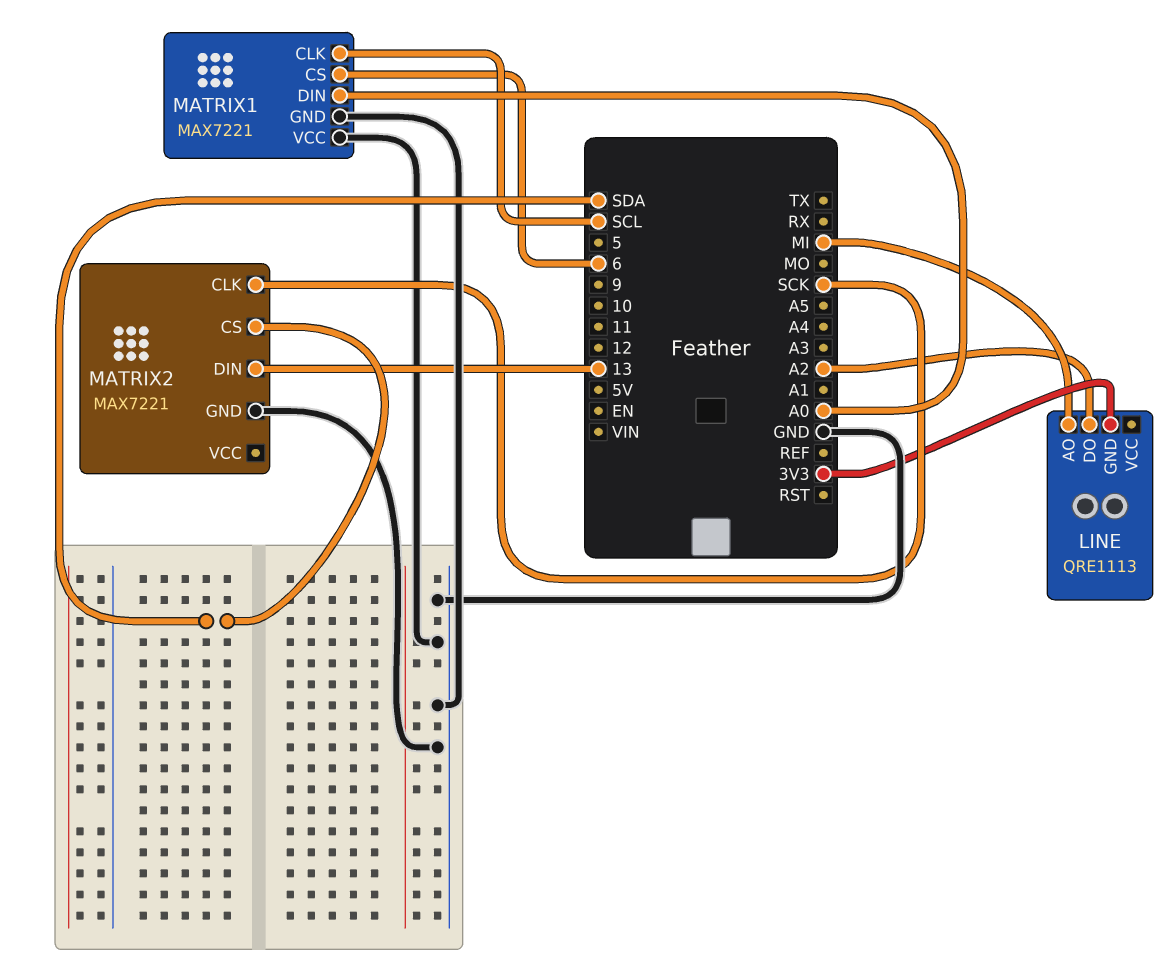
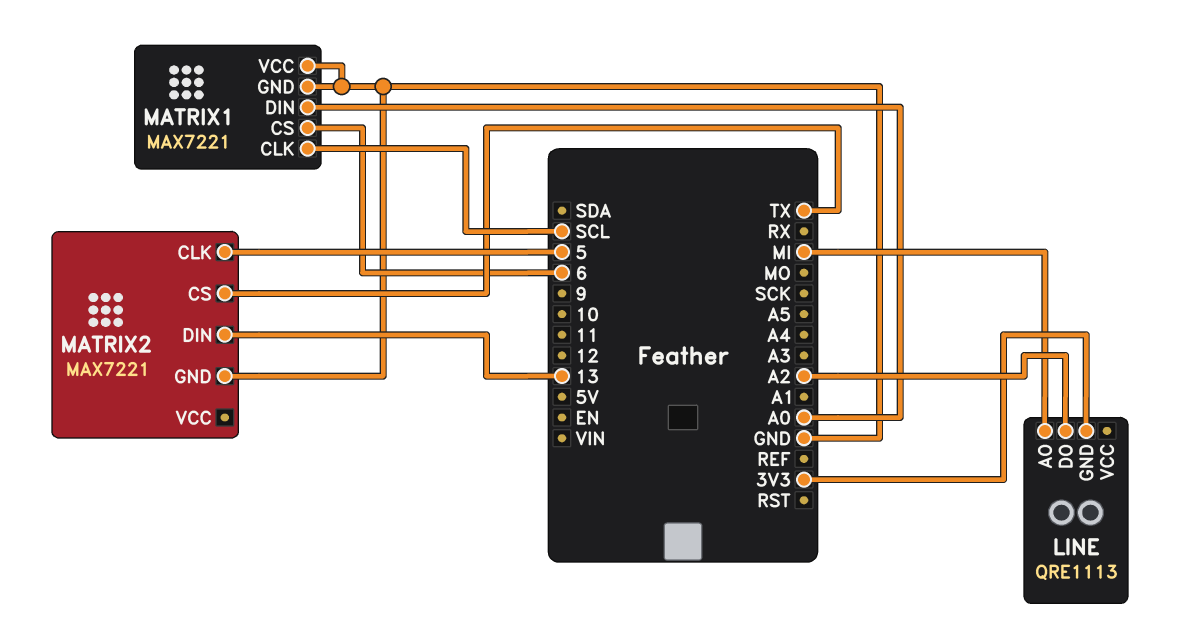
MATRIX2 pin CLK: SCK -> 5
MATRIX2 pin CS: SDA -> TX

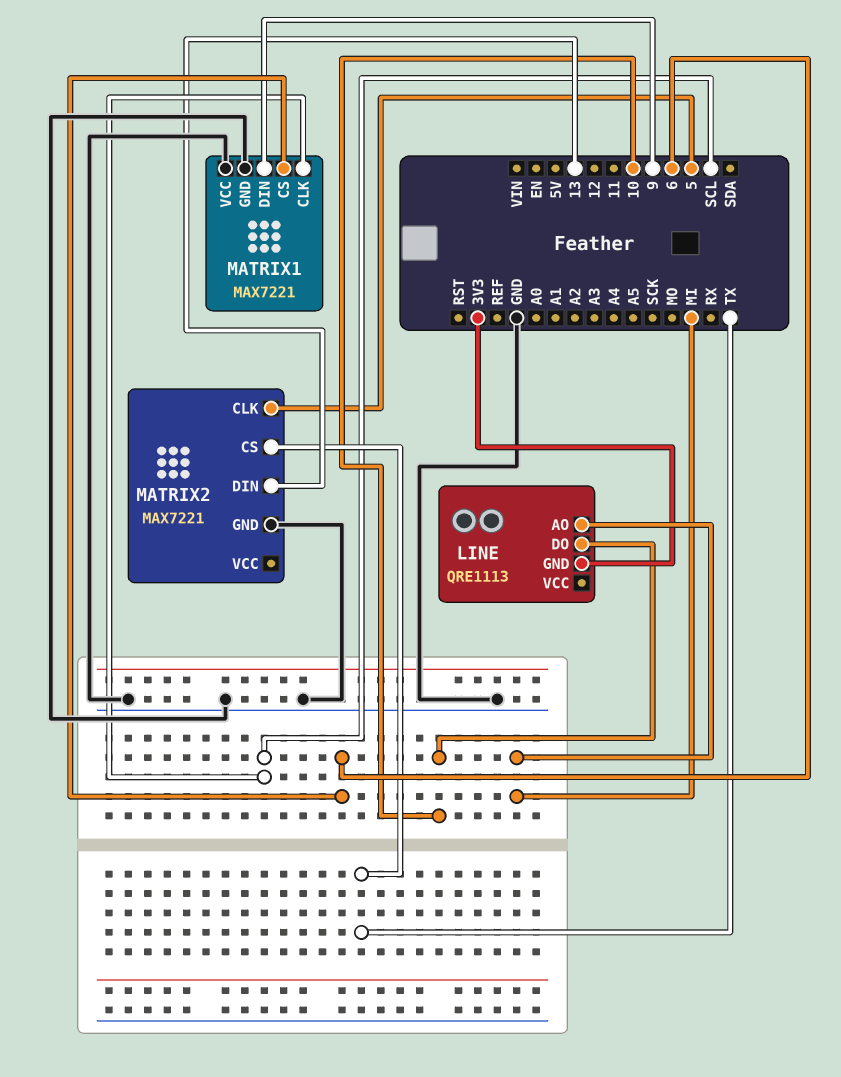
LINE pin DO: A2 -> 10
MATRIX1 pin DIN: A0 -> 9

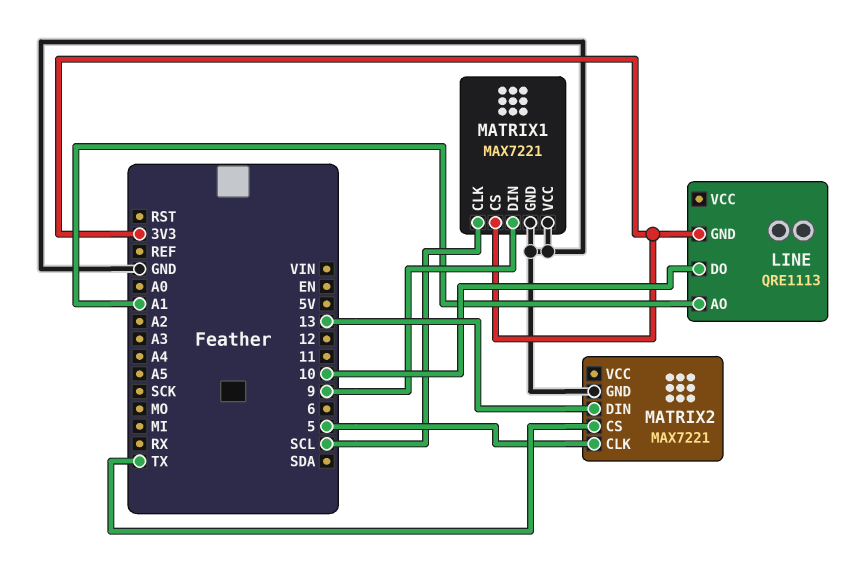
LINE pin AO: MI -> A1
MATRIX1 pin CS: 6 -> 3V3

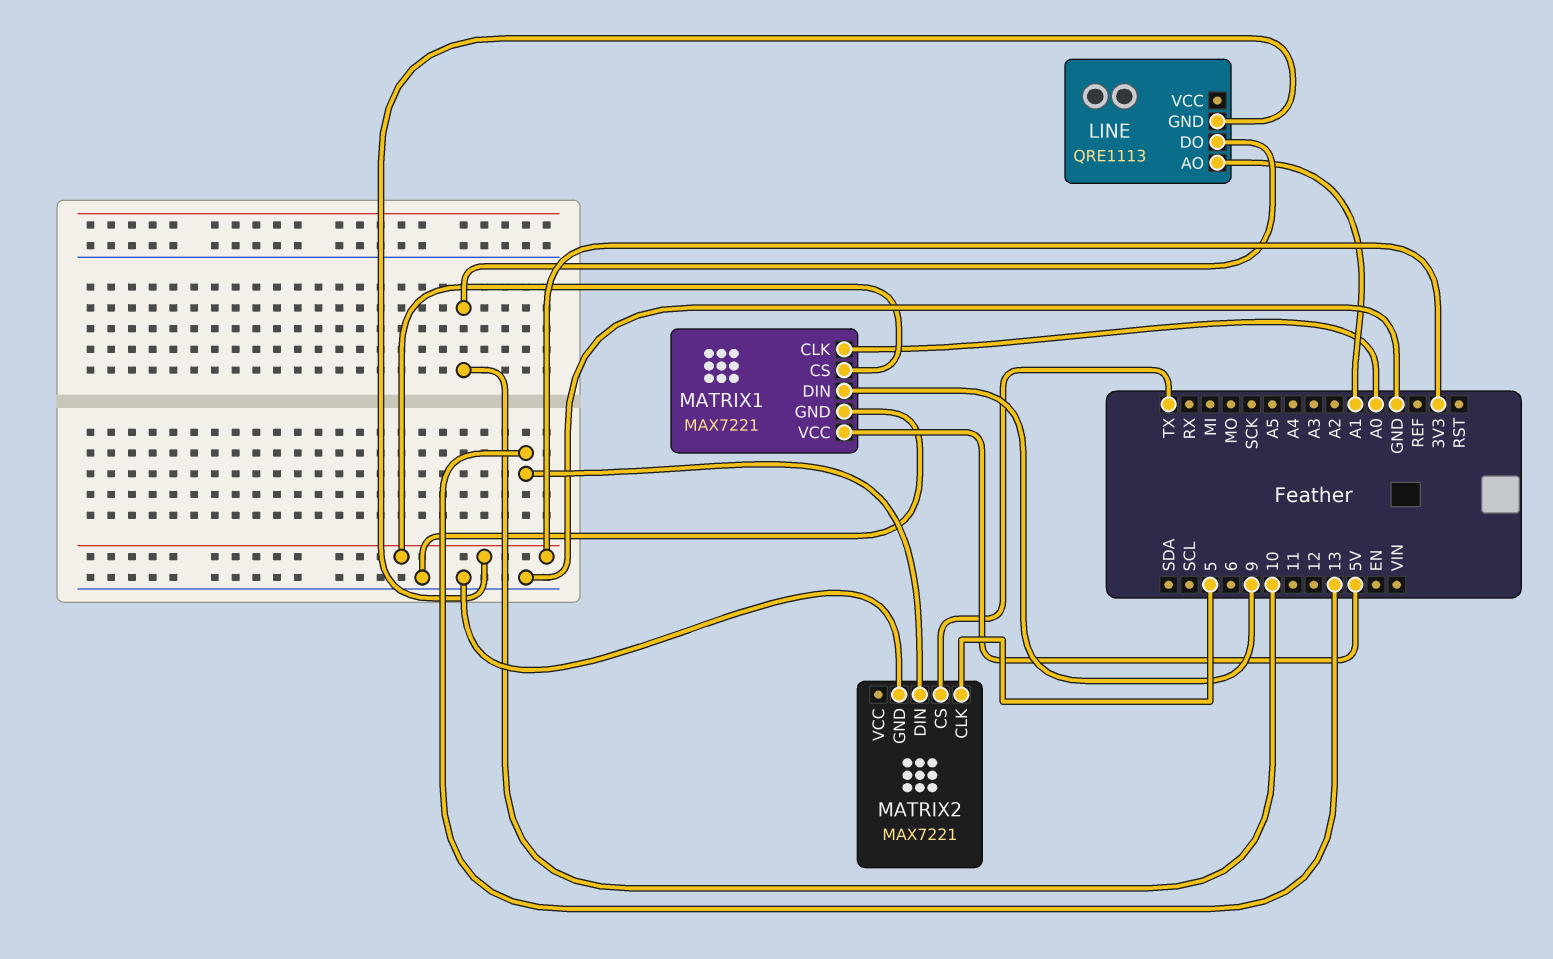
MATRIX1 pin CLK: SCL -> A0
MATRIX1 pin VCC: GND -> 5V

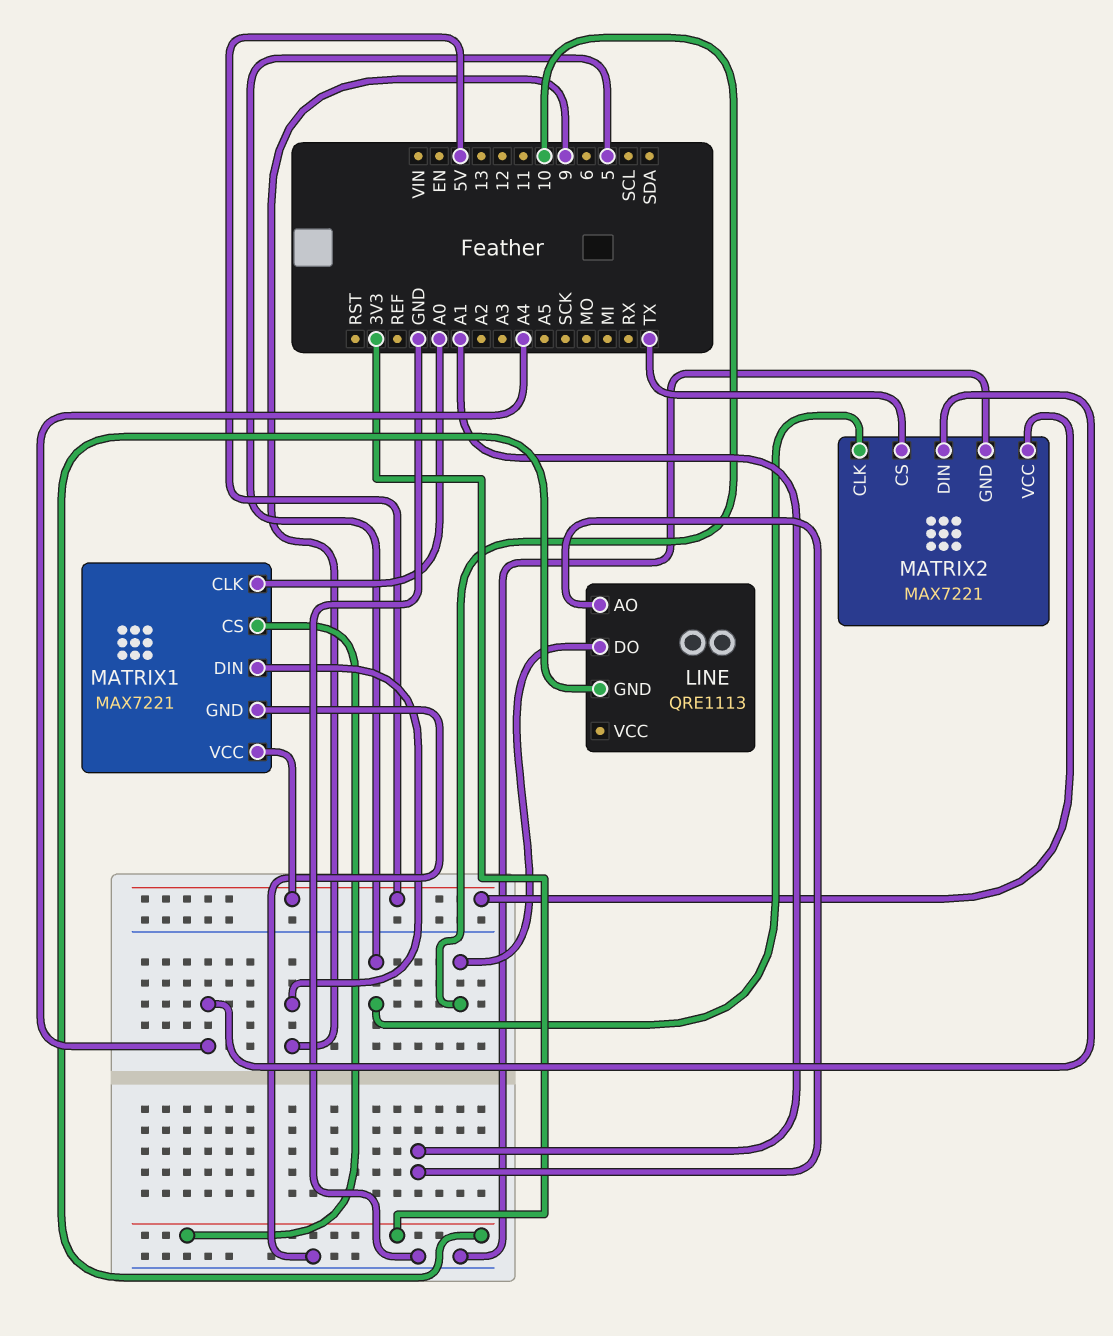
MATRIX2 pin DIN: 13 -> A4
MATRIX2 pin VCC: none -> 5V

